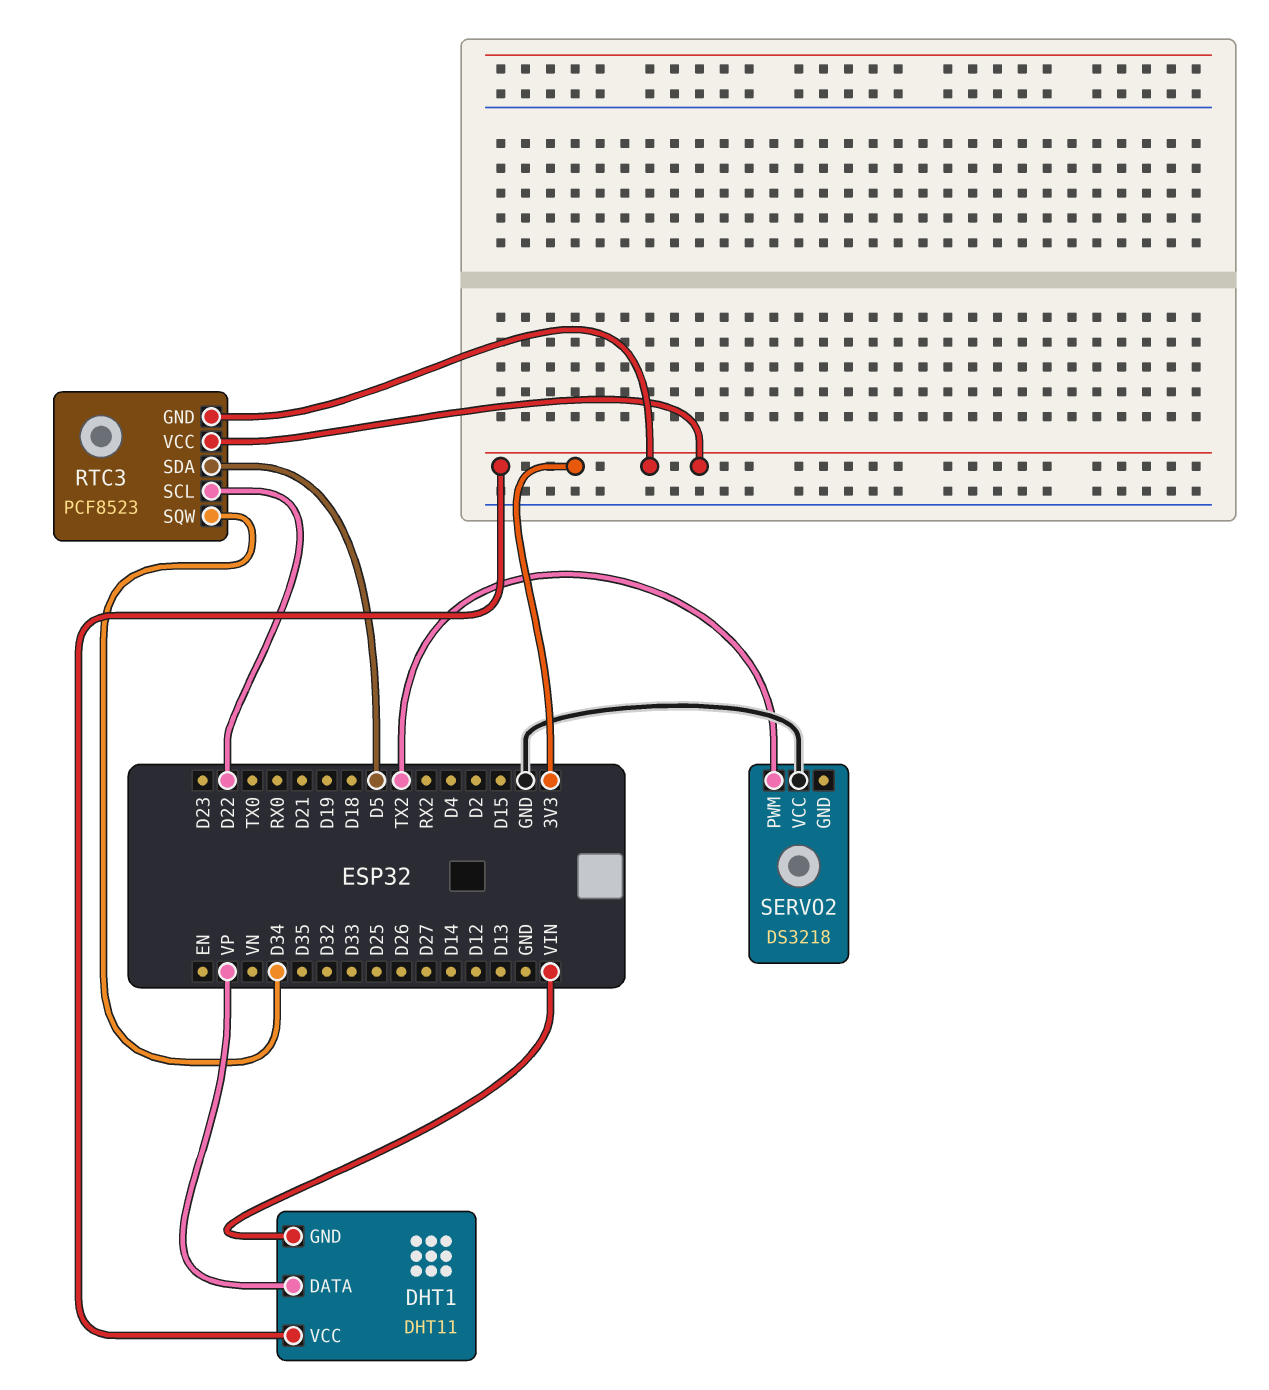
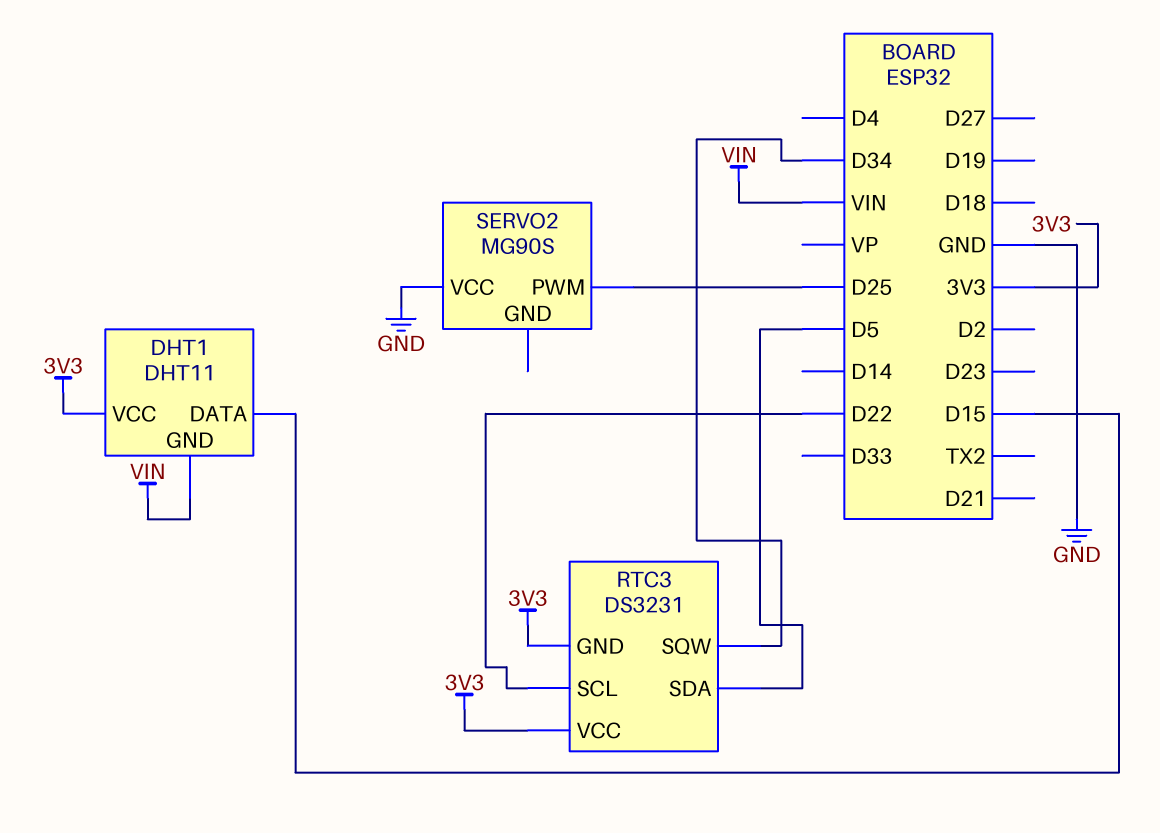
DHT1 pin DATA: VP -> D15
RTC3: PCF8523 -> DS3231
SERVO2: DS3218 -> MG90S
SERVO2 pin PWM: TX2 -> D25

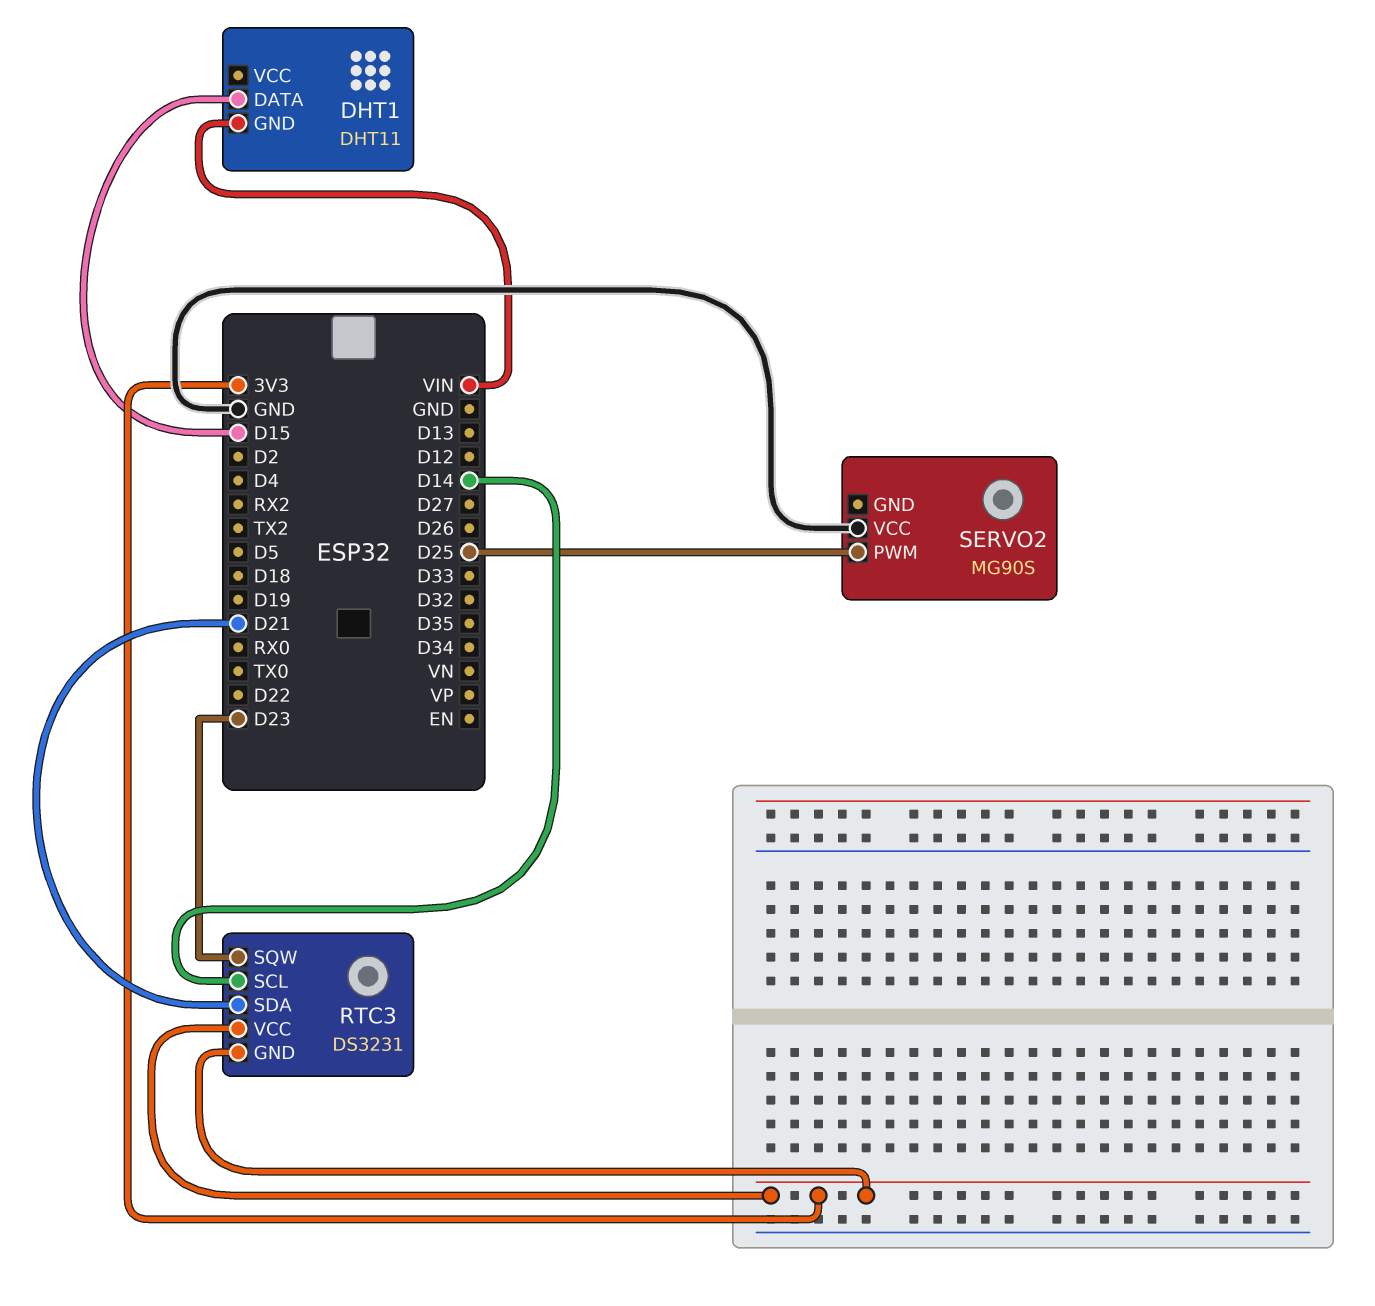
DHT1 pin VCC: 3V3 -> none
RTC3 pin SCL: D22 -> D14
RTC3 pin SDA: D5 -> D21
RTC3 pin SQW: D34 -> D23

